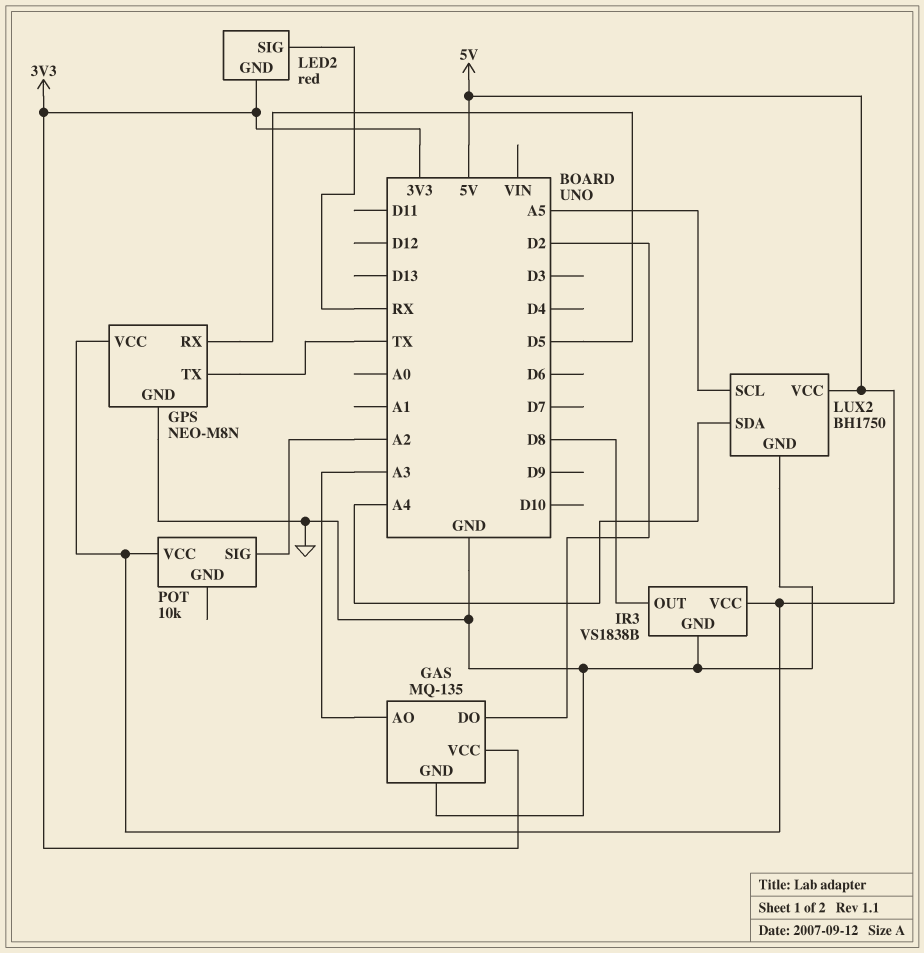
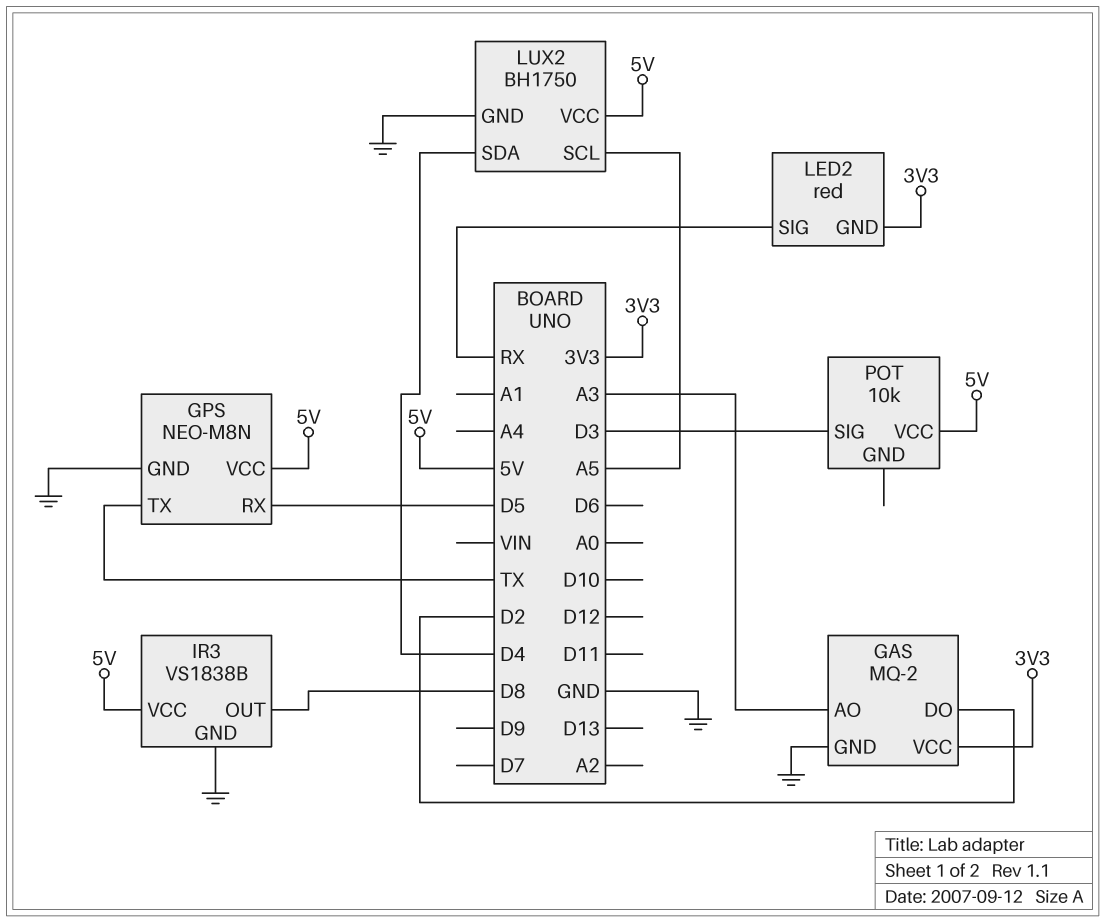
GAS: MQ-135 -> MQ-2
LUX2 pin SDA: A4 -> D4
POT pin SIG: A2 -> D3

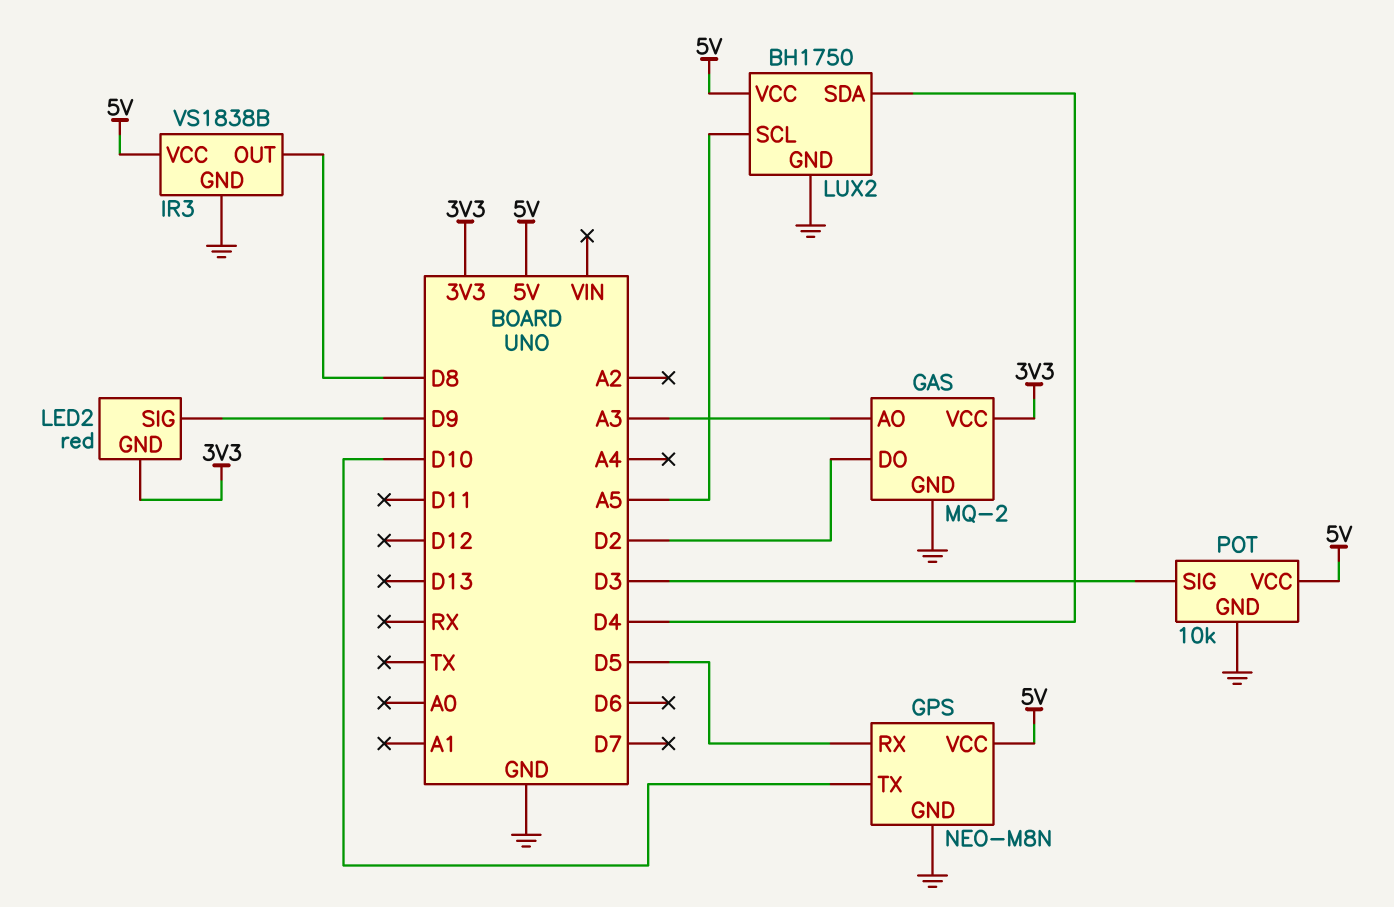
GPS pin TX: TX -> D10
LED2 pin SIG: RX -> D9
POT pin GND: none -> GND

